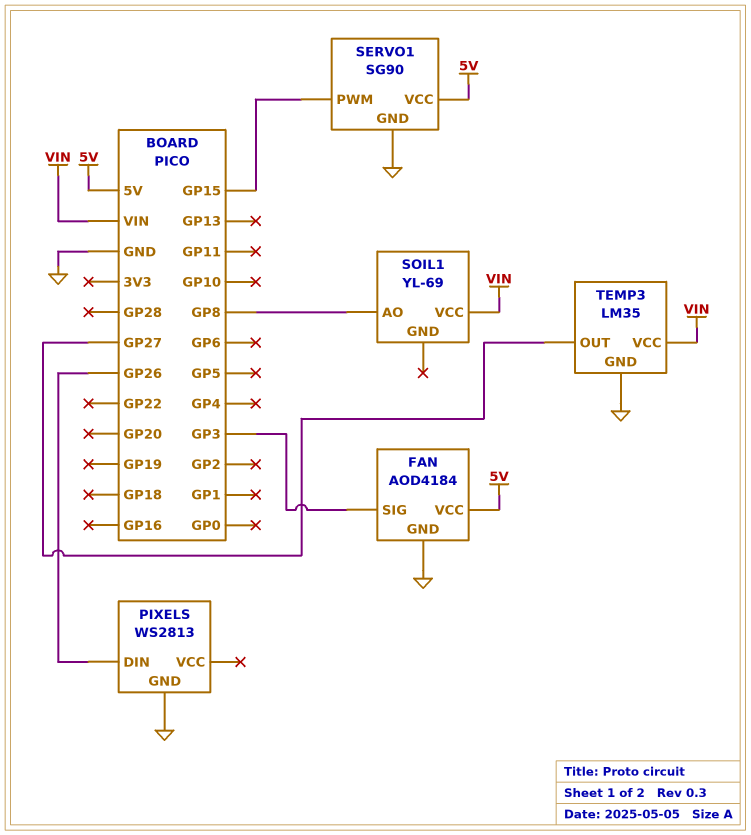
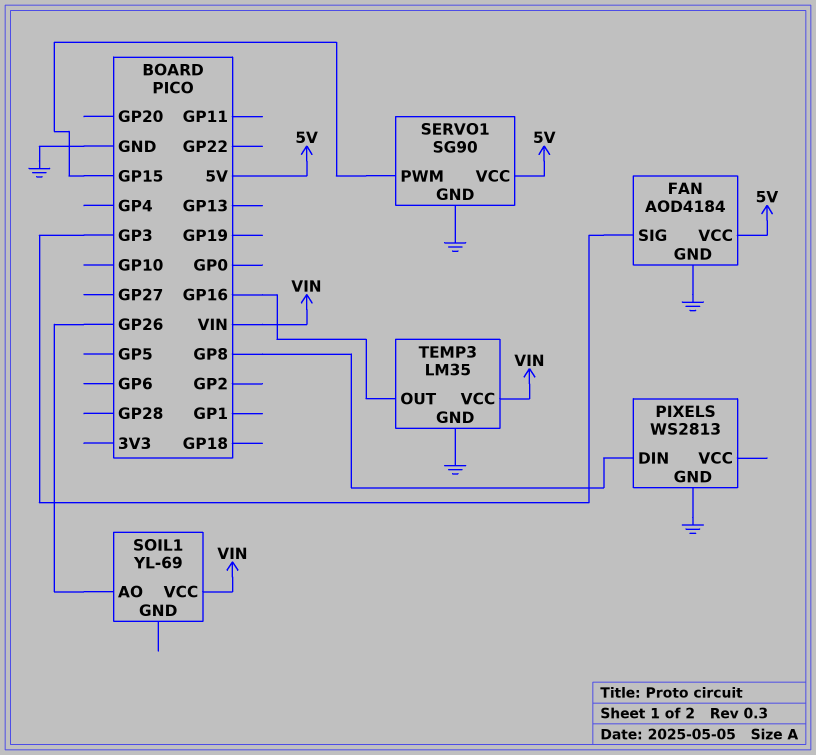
PIXELS pin DIN: GP26 -> GP8
SOIL1 pin AO: GP8 -> GP26
TEMP3 pin OUT: GP27 -> GP16

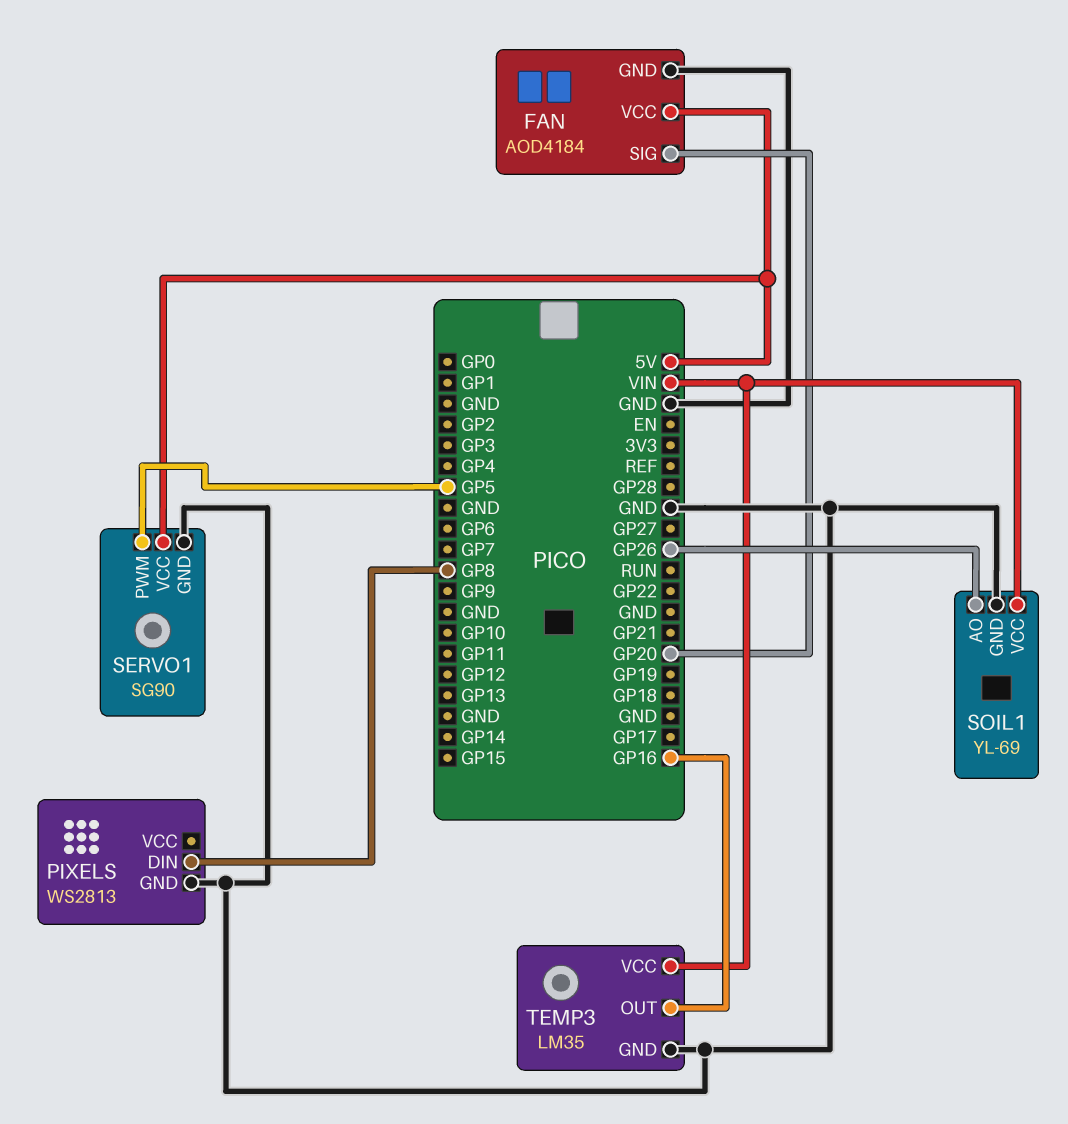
FAN pin SIG: GP3 -> GP20
SERVO1 pin PWM: GP15 -> GP5
SOIL1 pin GND: none -> GND

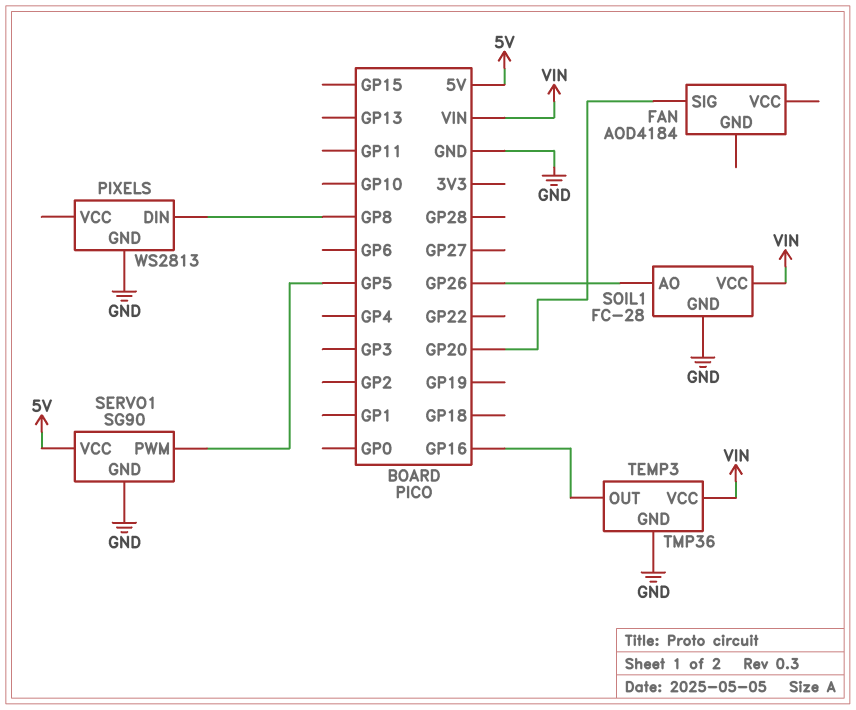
FAN pin GND: GND -> none
FAN pin VCC: 5V -> none
SOIL1: YL-69 -> FC-28
TEMP3: LM35 -> TMP36

